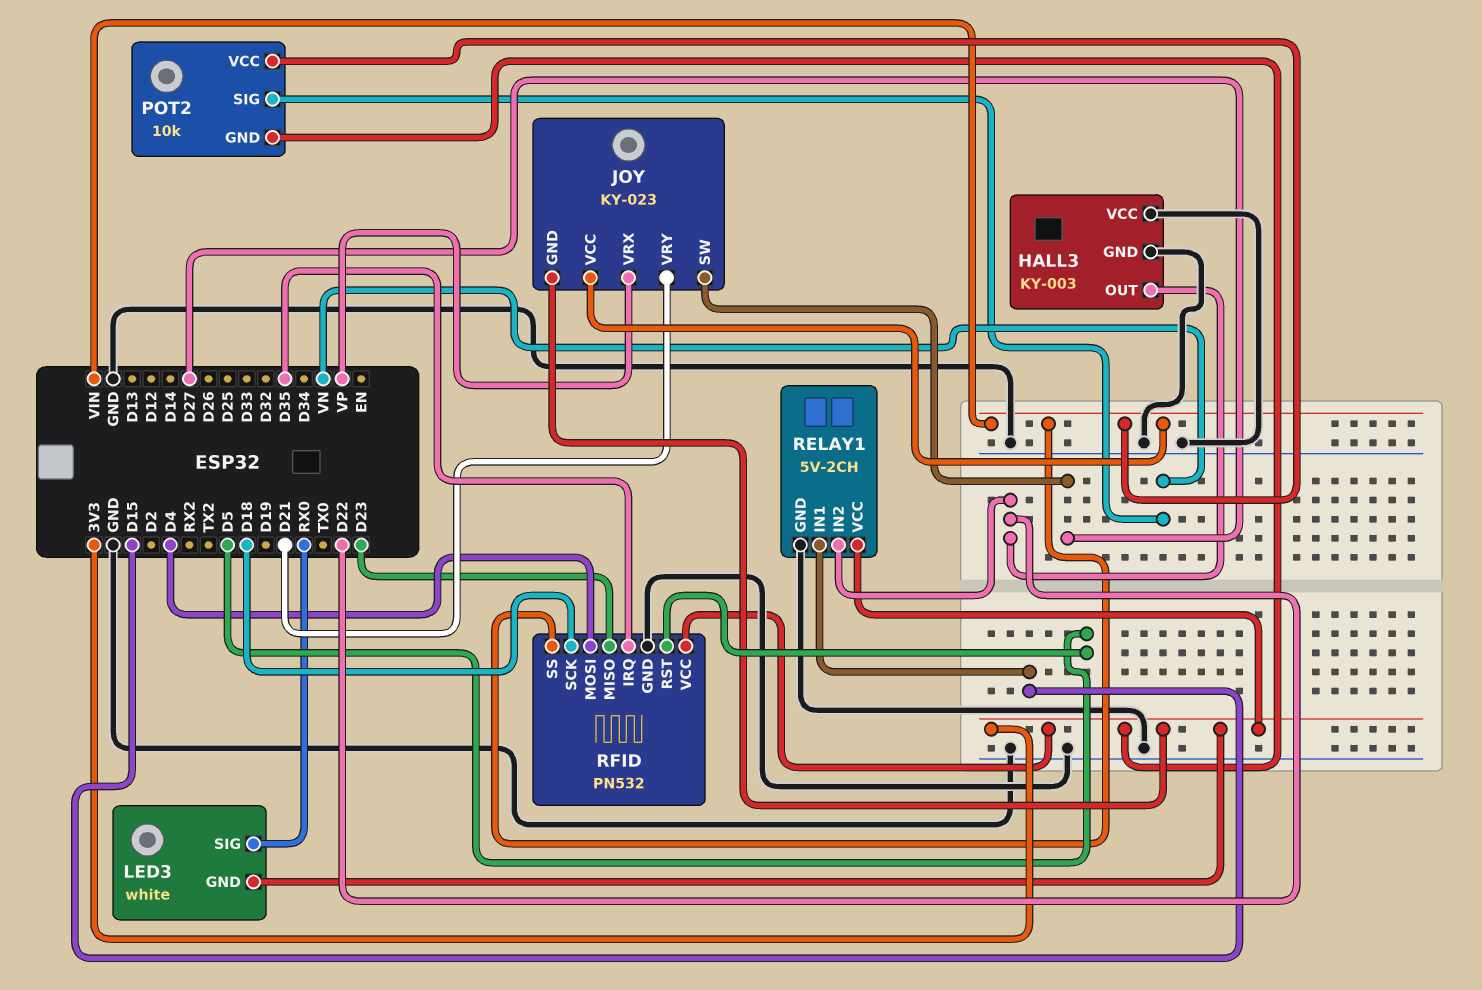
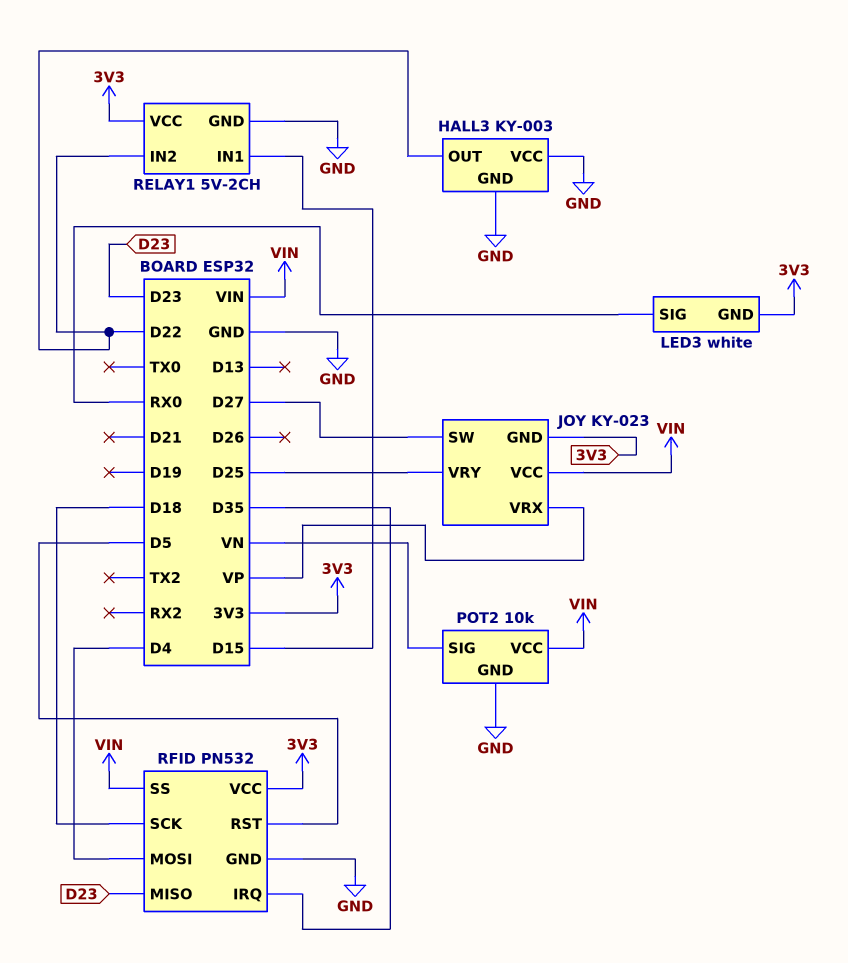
JOY pin VRY: D21 -> D25
POT2 pin GND: 3V3 -> GND

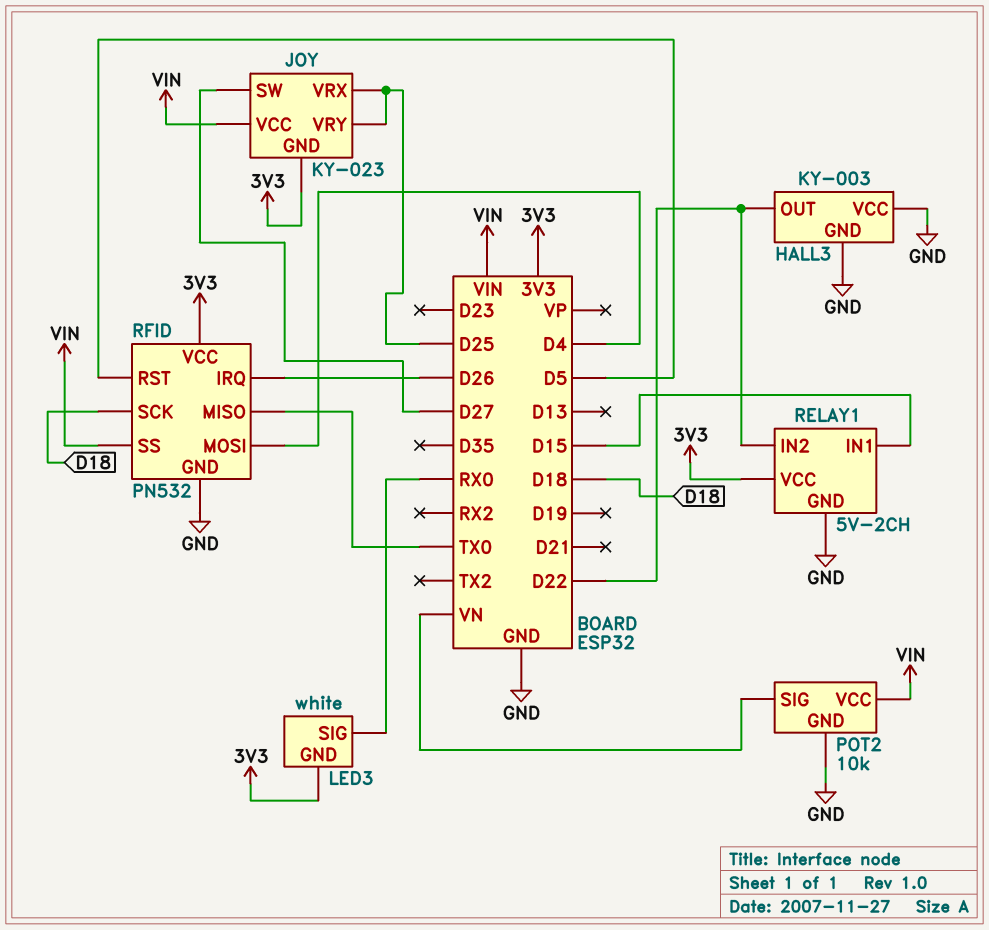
JOY pin VRX: VP -> D25
RFID pin IRQ: D35 -> D26
RFID pin MISO: D23 -> TX0

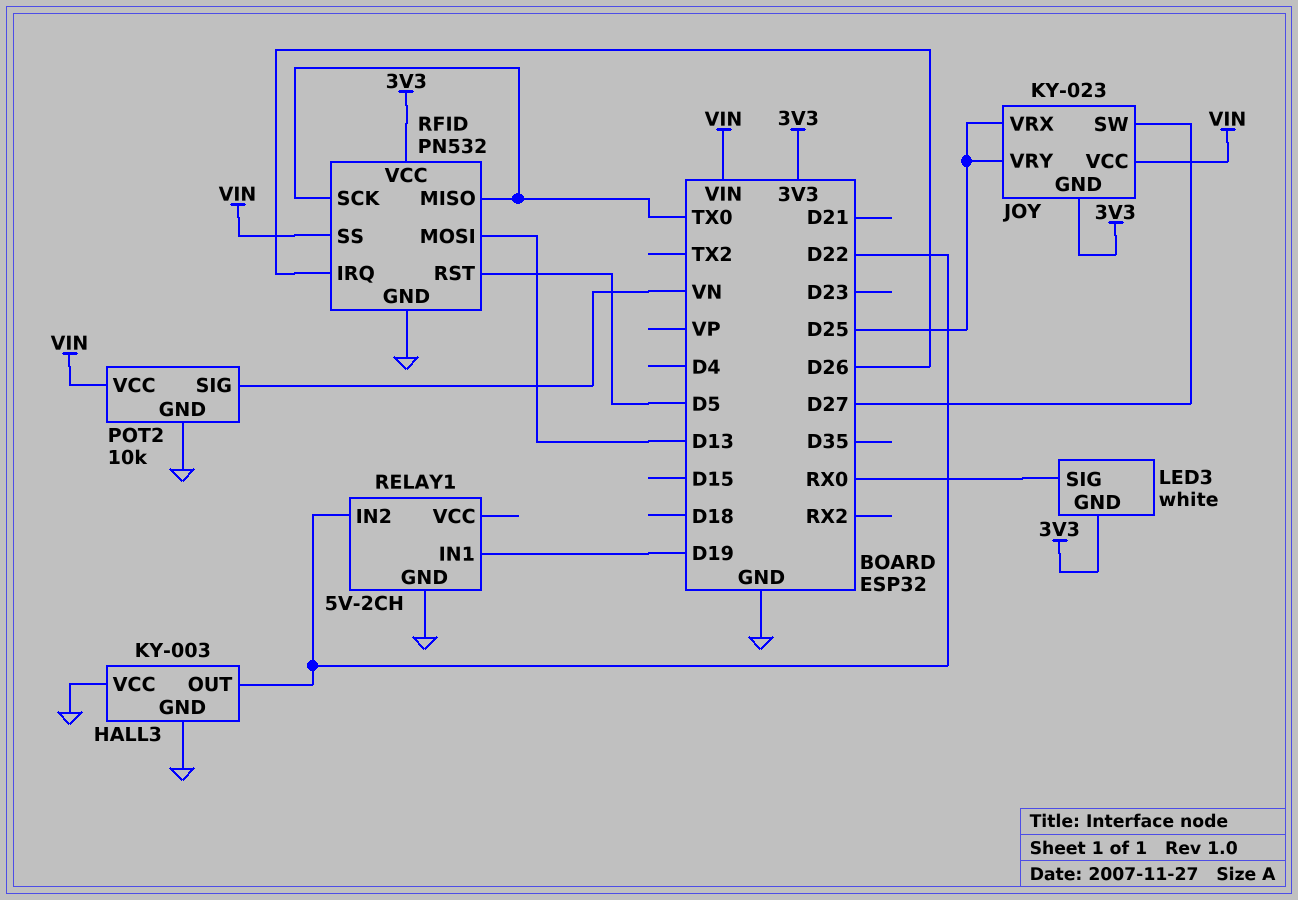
RELAY1 pin IN1: D15 -> D19
RELAY1 pin VCC: 3V3 -> none
RFID pin MOSI: D4 -> D13
RFID pin SCK: D18 -> TX0

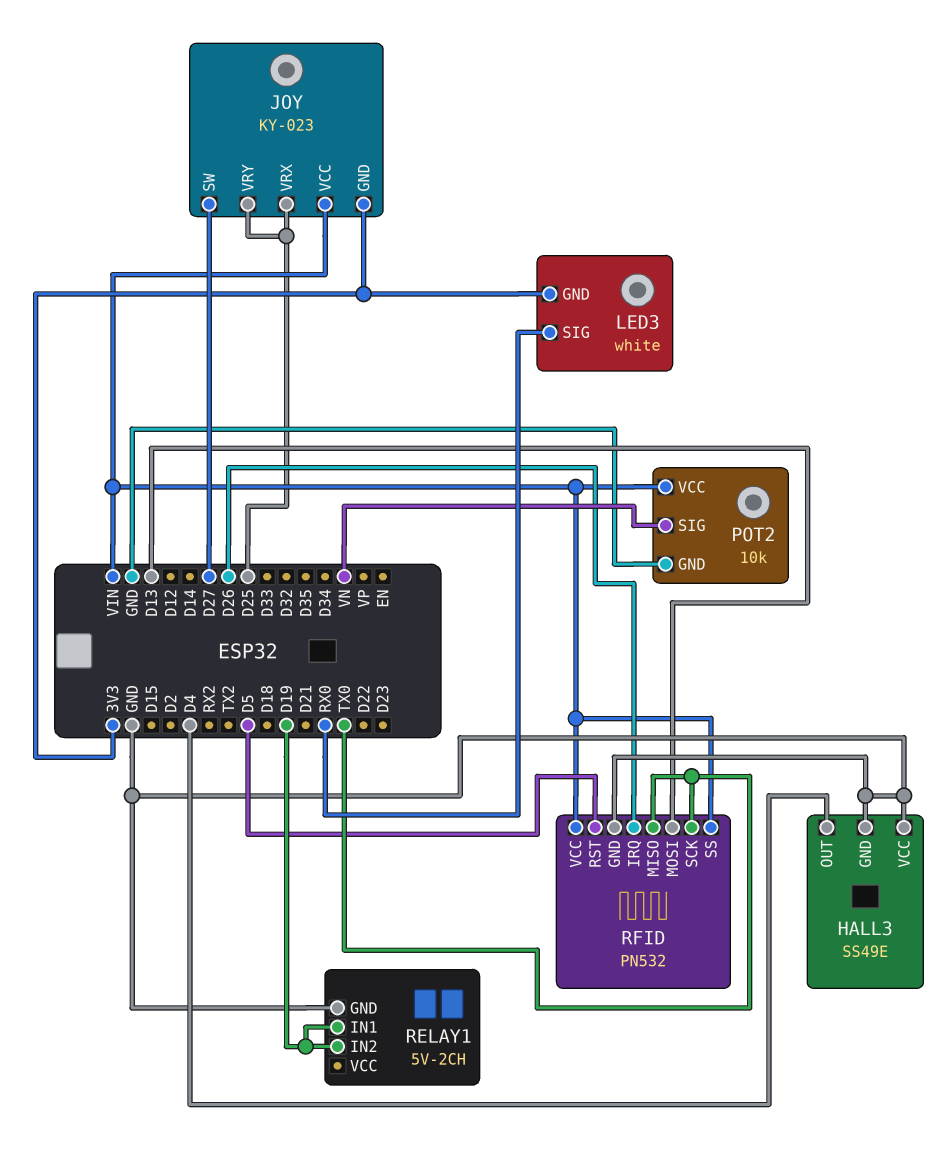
HALL3: KY-003 -> SS49E
HALL3 pin OUT: D22 -> D4
RELAY1 pin IN2: D22 -> D19
RFID pin VCC: 3V3 -> VIN

